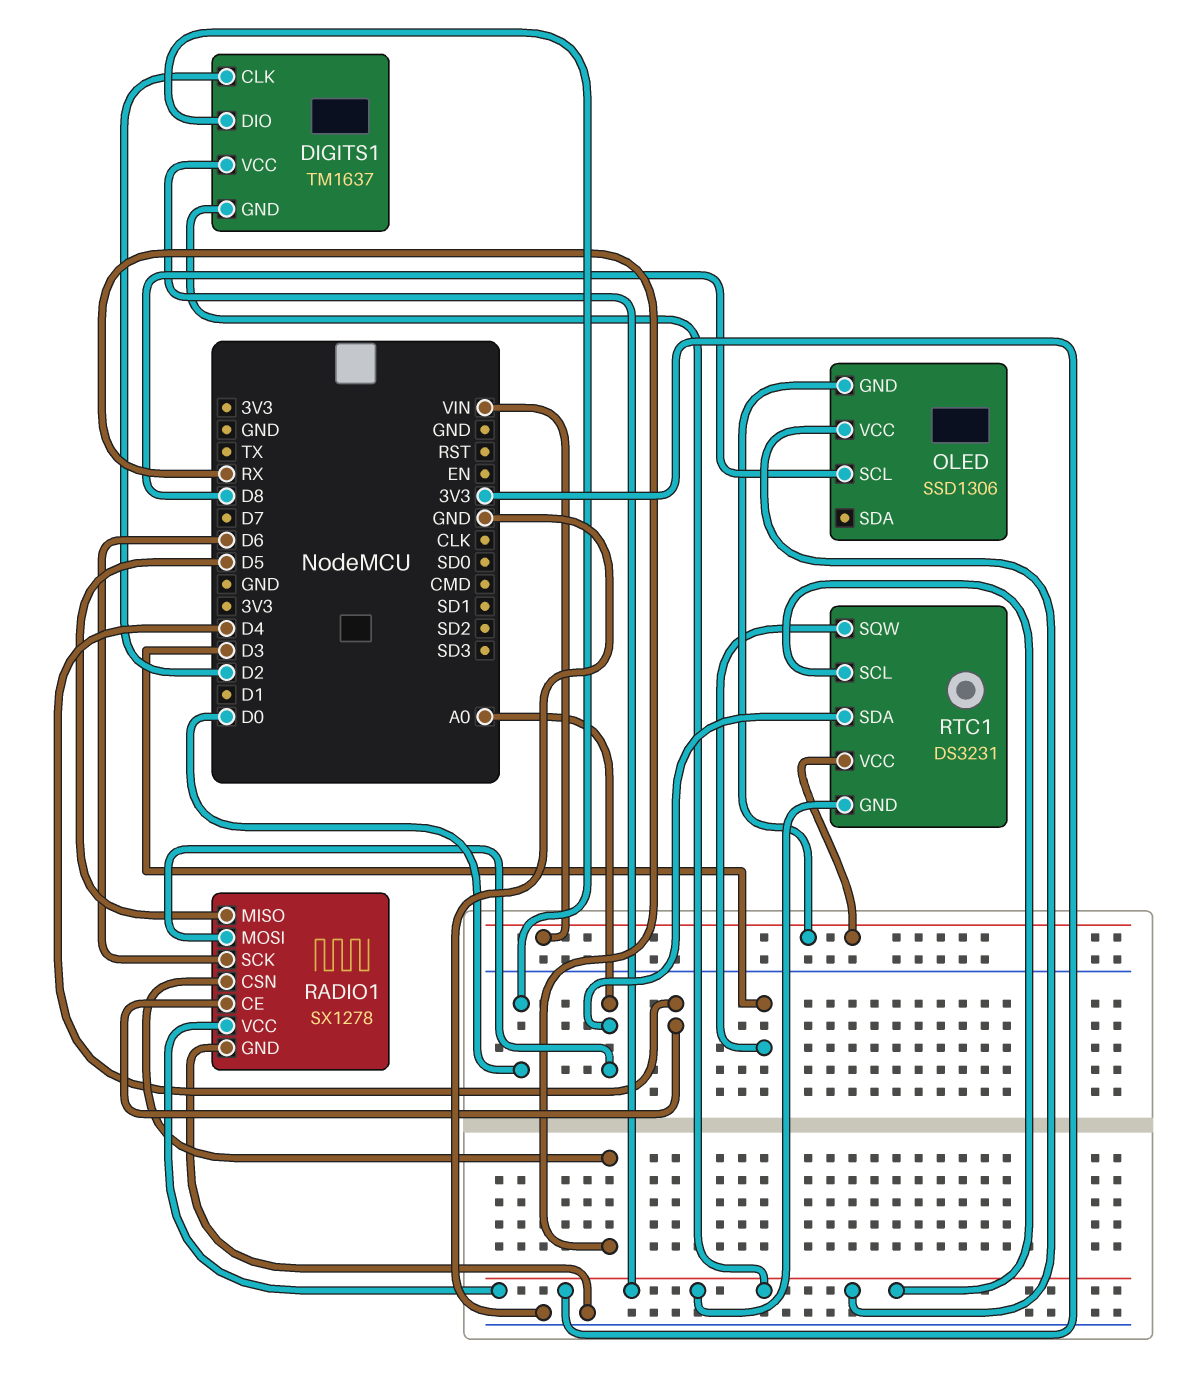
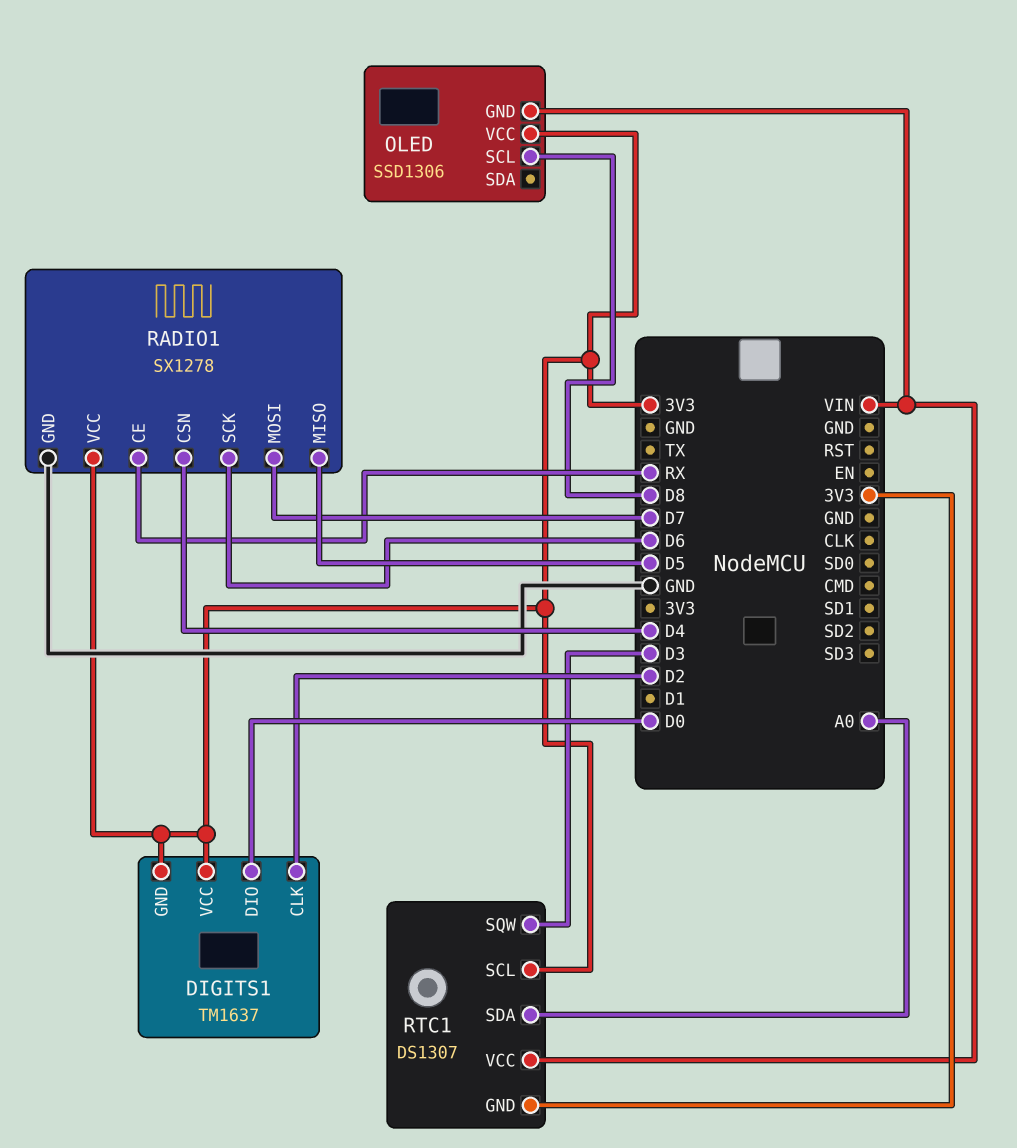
RADIO1 pin CE: D4 -> RX
RADIO1 pin CSN: RX -> D4
RADIO1 pin MOSI: A0 -> D7
RTC1: DS3231 -> DS1307

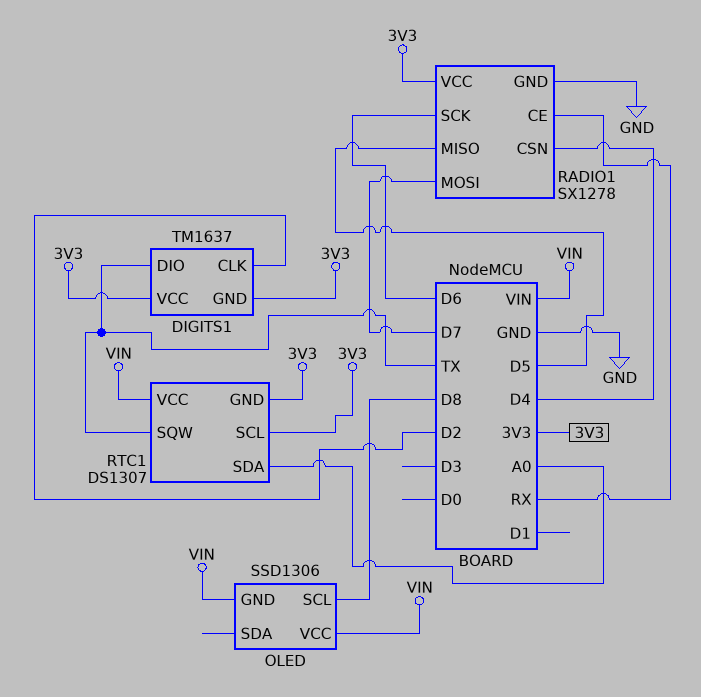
DIGITS1 pin DIO: D0 -> TX
OLED pin VCC: 3V3 -> VIN
RTC1 pin SQW: D3 -> TX

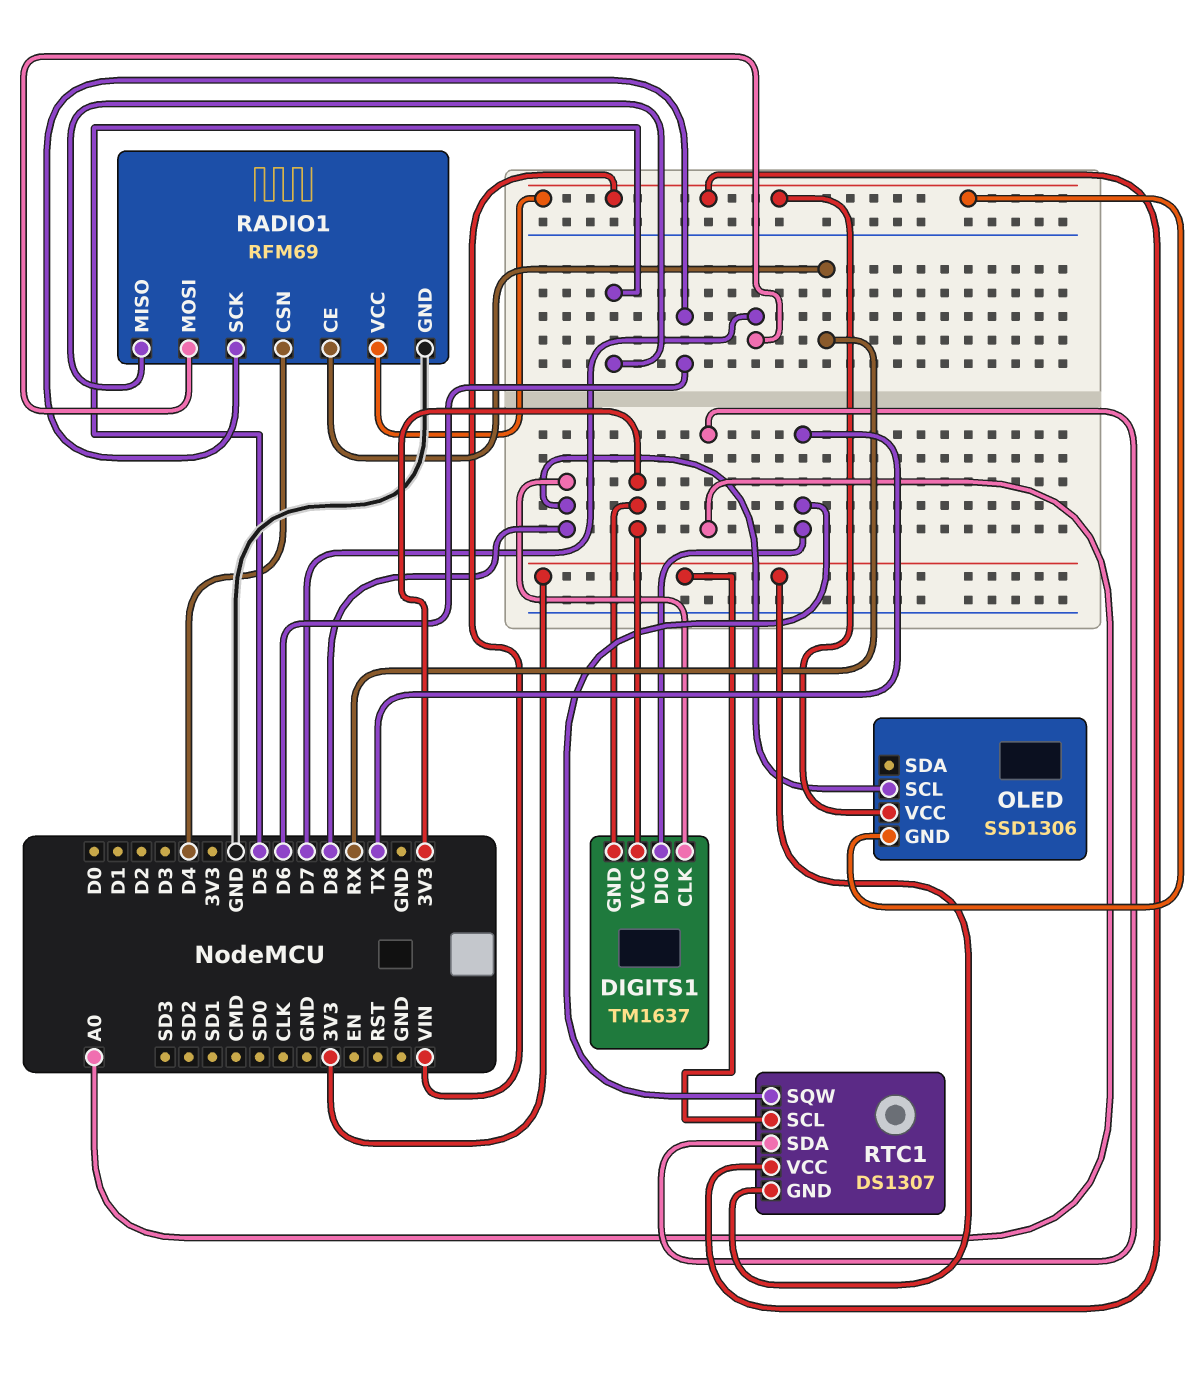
DIGITS1 pin CLK: D2 -> D8
RADIO1: SX1278 -> RFM69
RADIO1 pin VCC: 3V3 -> VIN

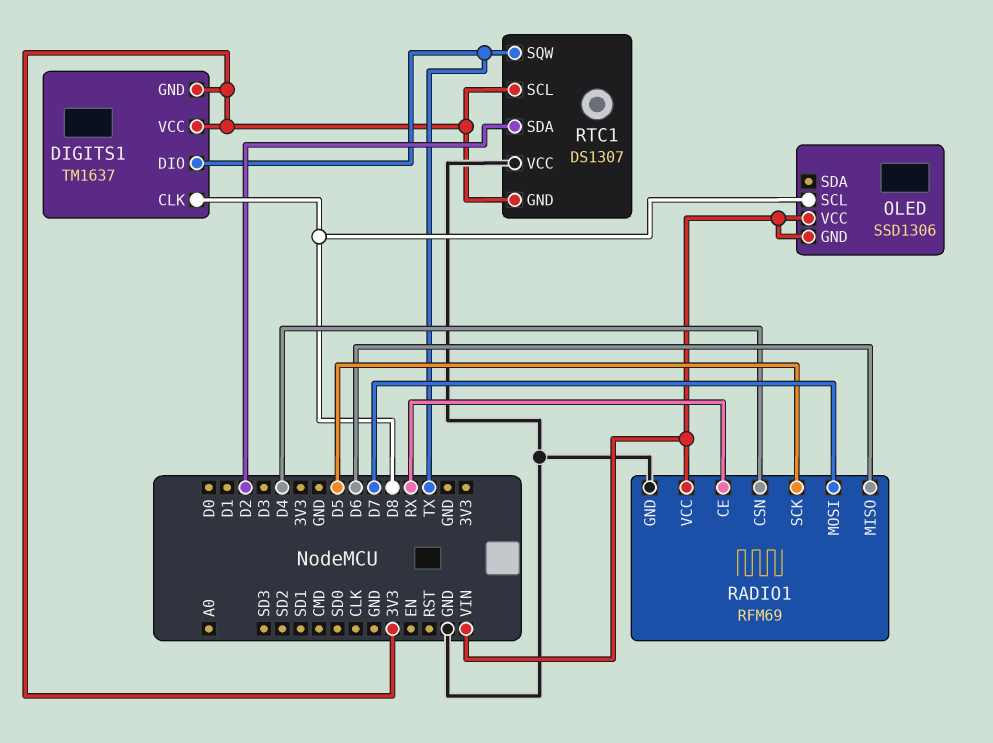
RADIO1 pin MISO: D5 -> D6
RADIO1 pin SCK: D6 -> D5
RTC1 pin SDA: A0 -> D2
RTC1 pin VCC: VIN -> GND

